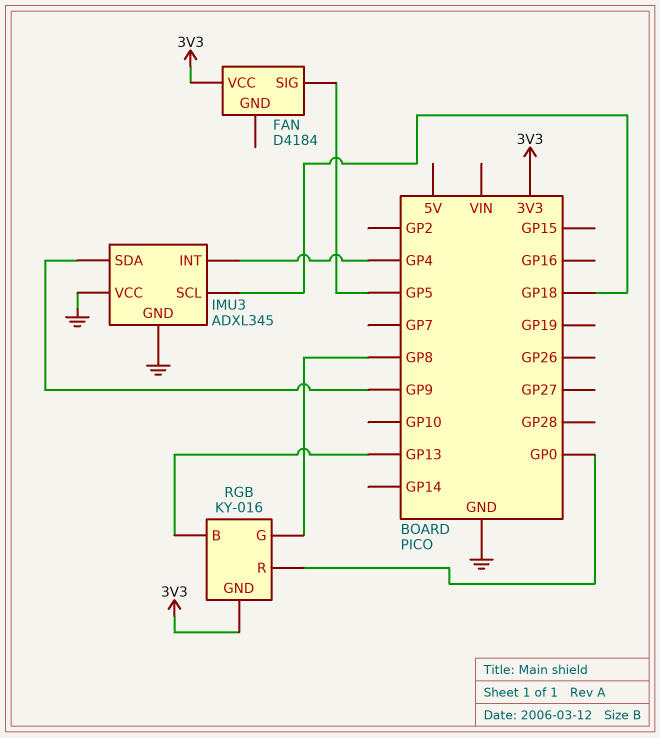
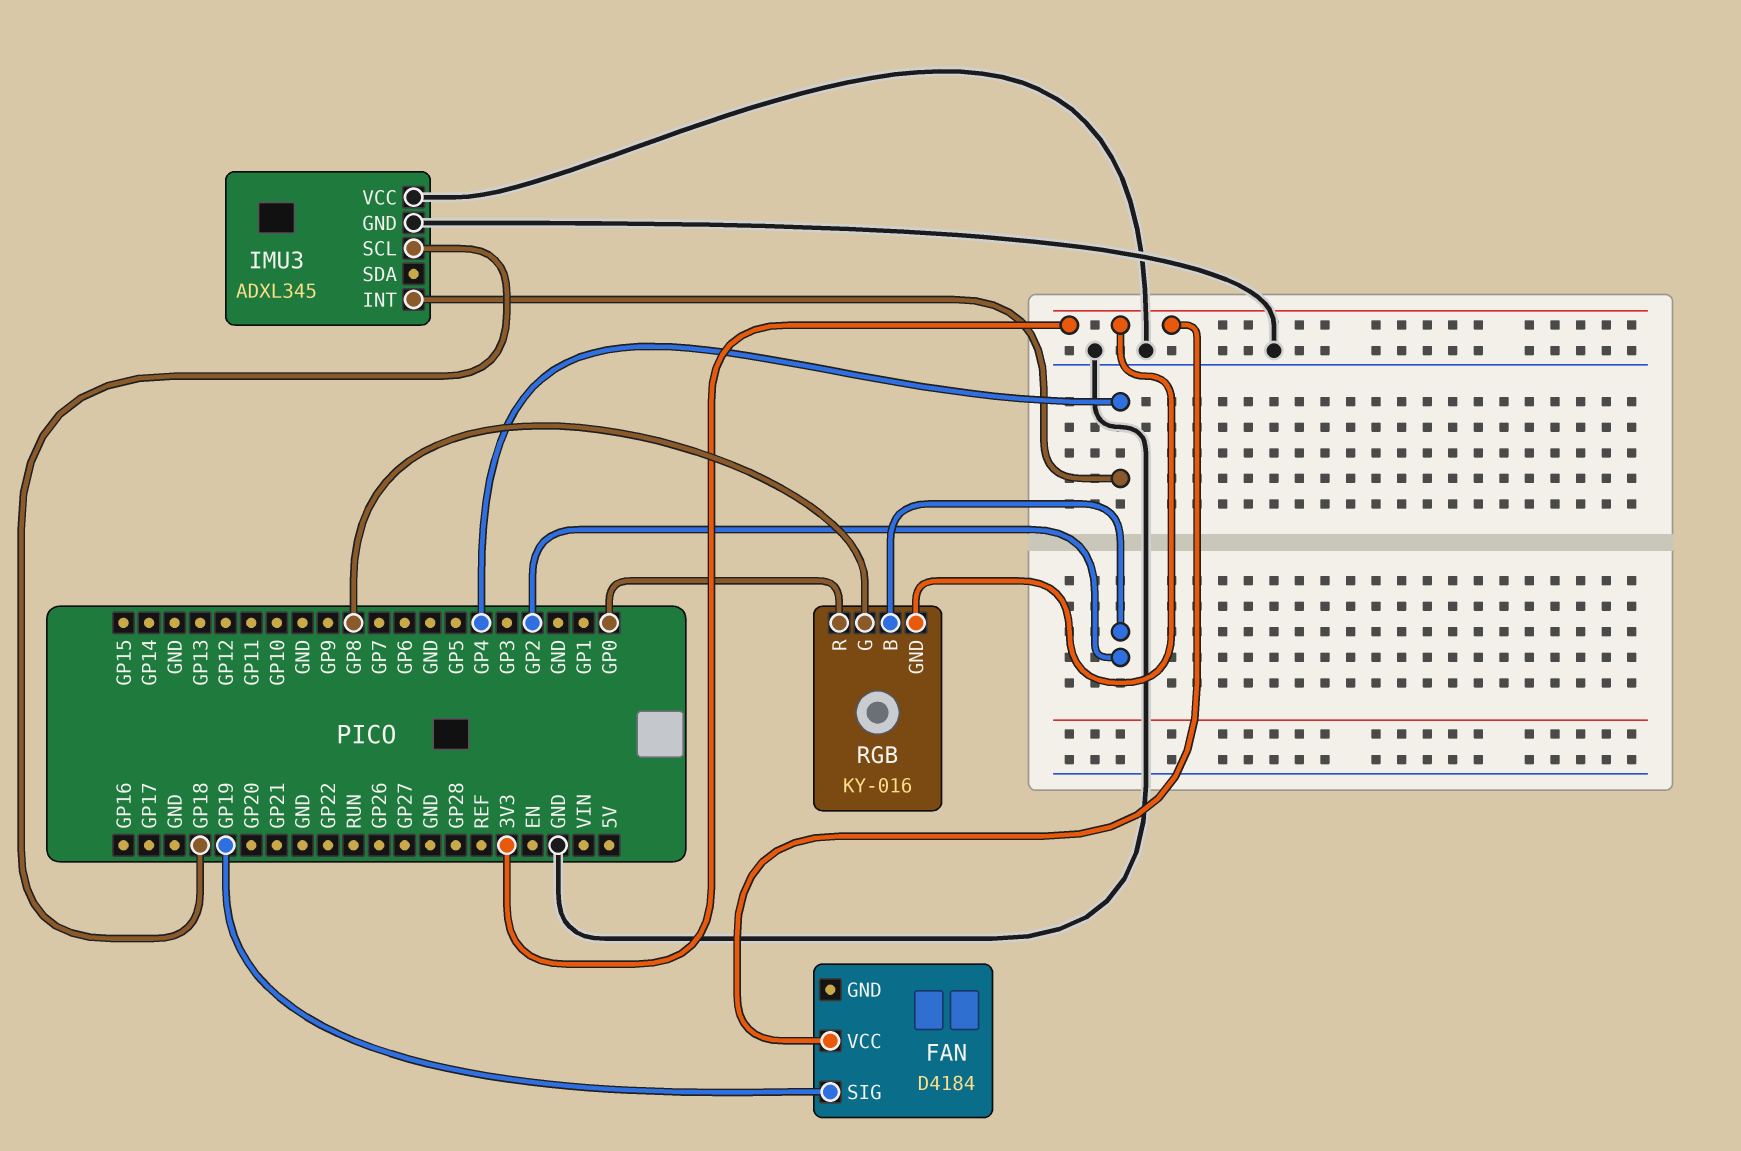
FAN pin SIG: GP5 -> GP19
IMU3 pin SDA: GP9 -> none
RGB pin B: GP13 -> GP2

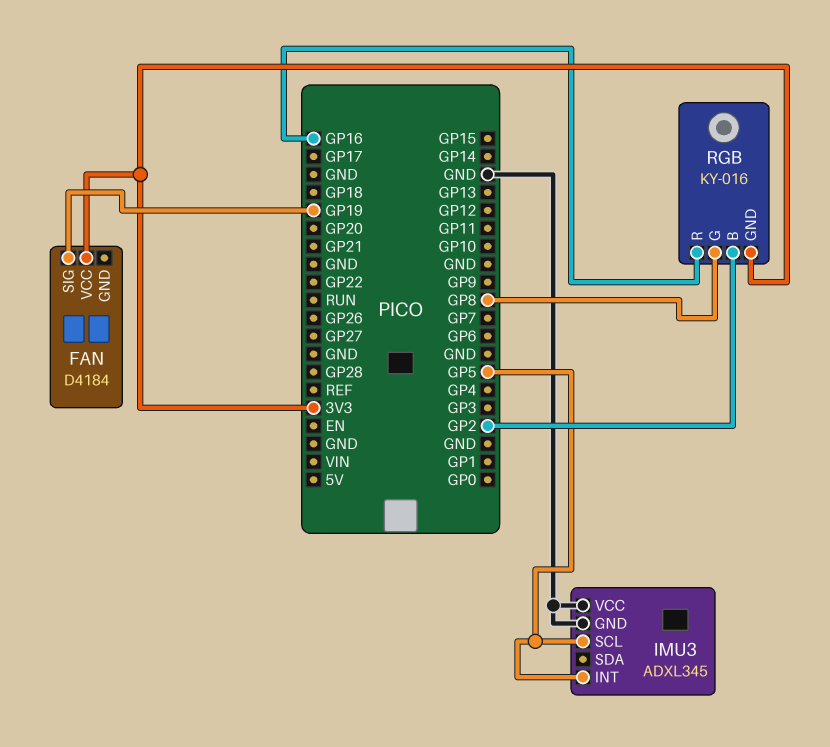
IMU3 pin INT: GP4 -> GP5
IMU3 pin SCL: GP18 -> GP5
RGB pin R: GP0 -> GP16

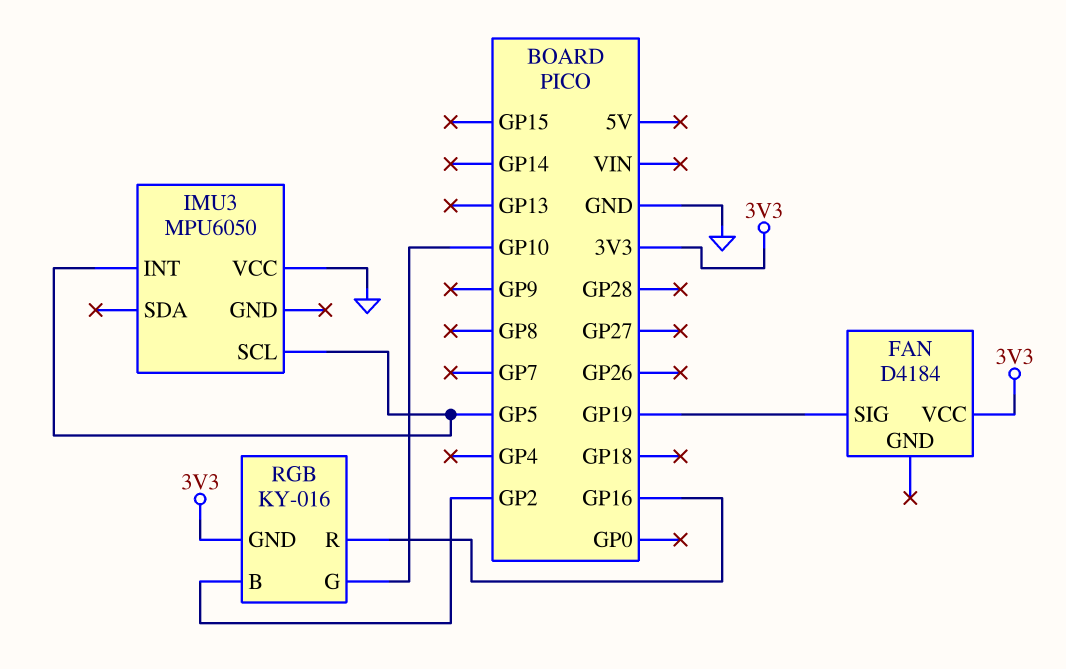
IMU3: ADXL345 -> MPU6050
IMU3 pin GND: GND -> none
RGB pin G: GP8 -> GP10

